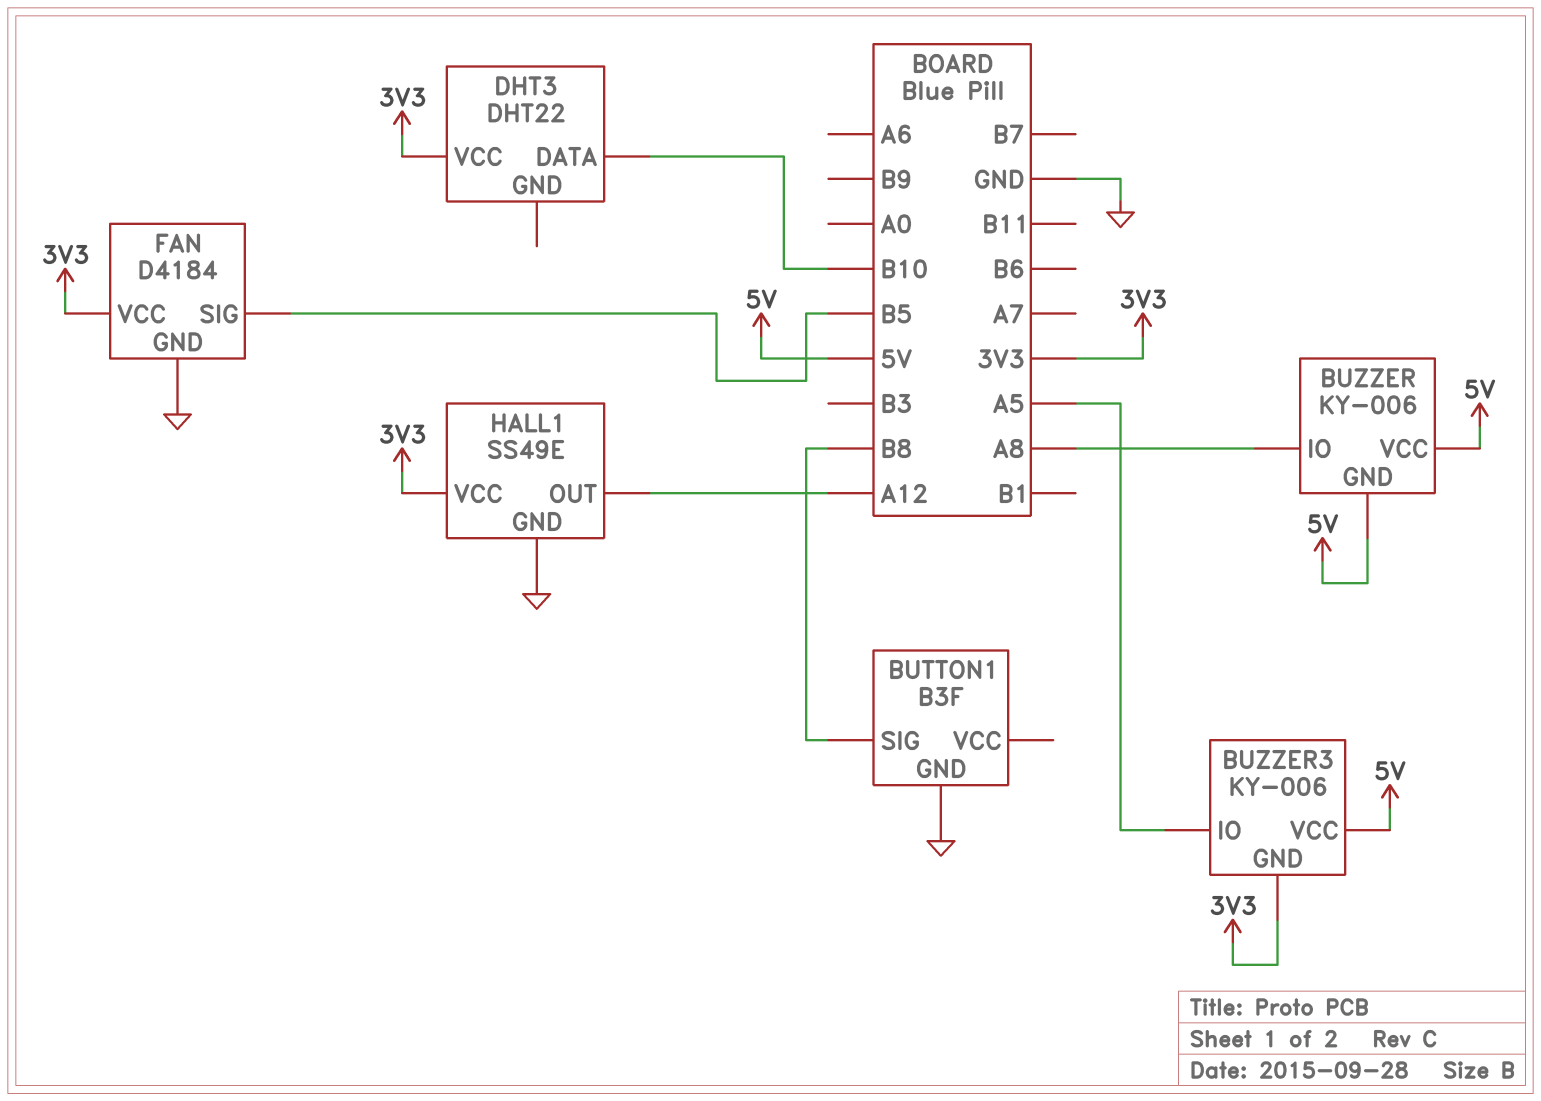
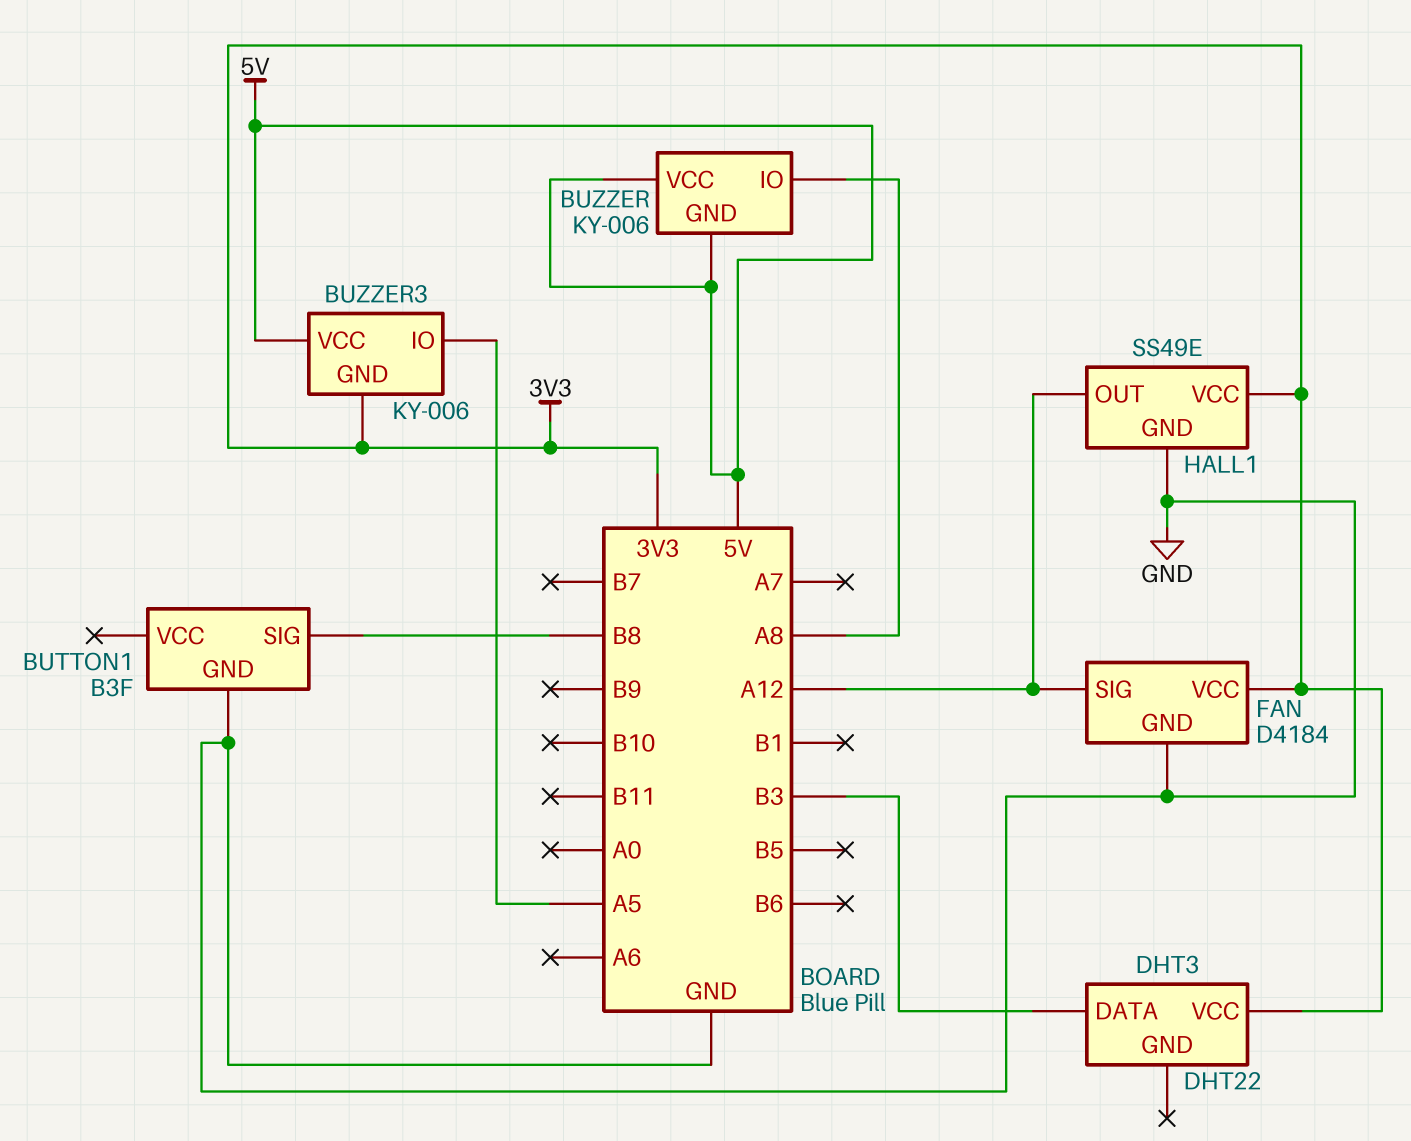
DHT3 pin DATA: B10 -> B3
FAN pin SIG: B5 -> A12

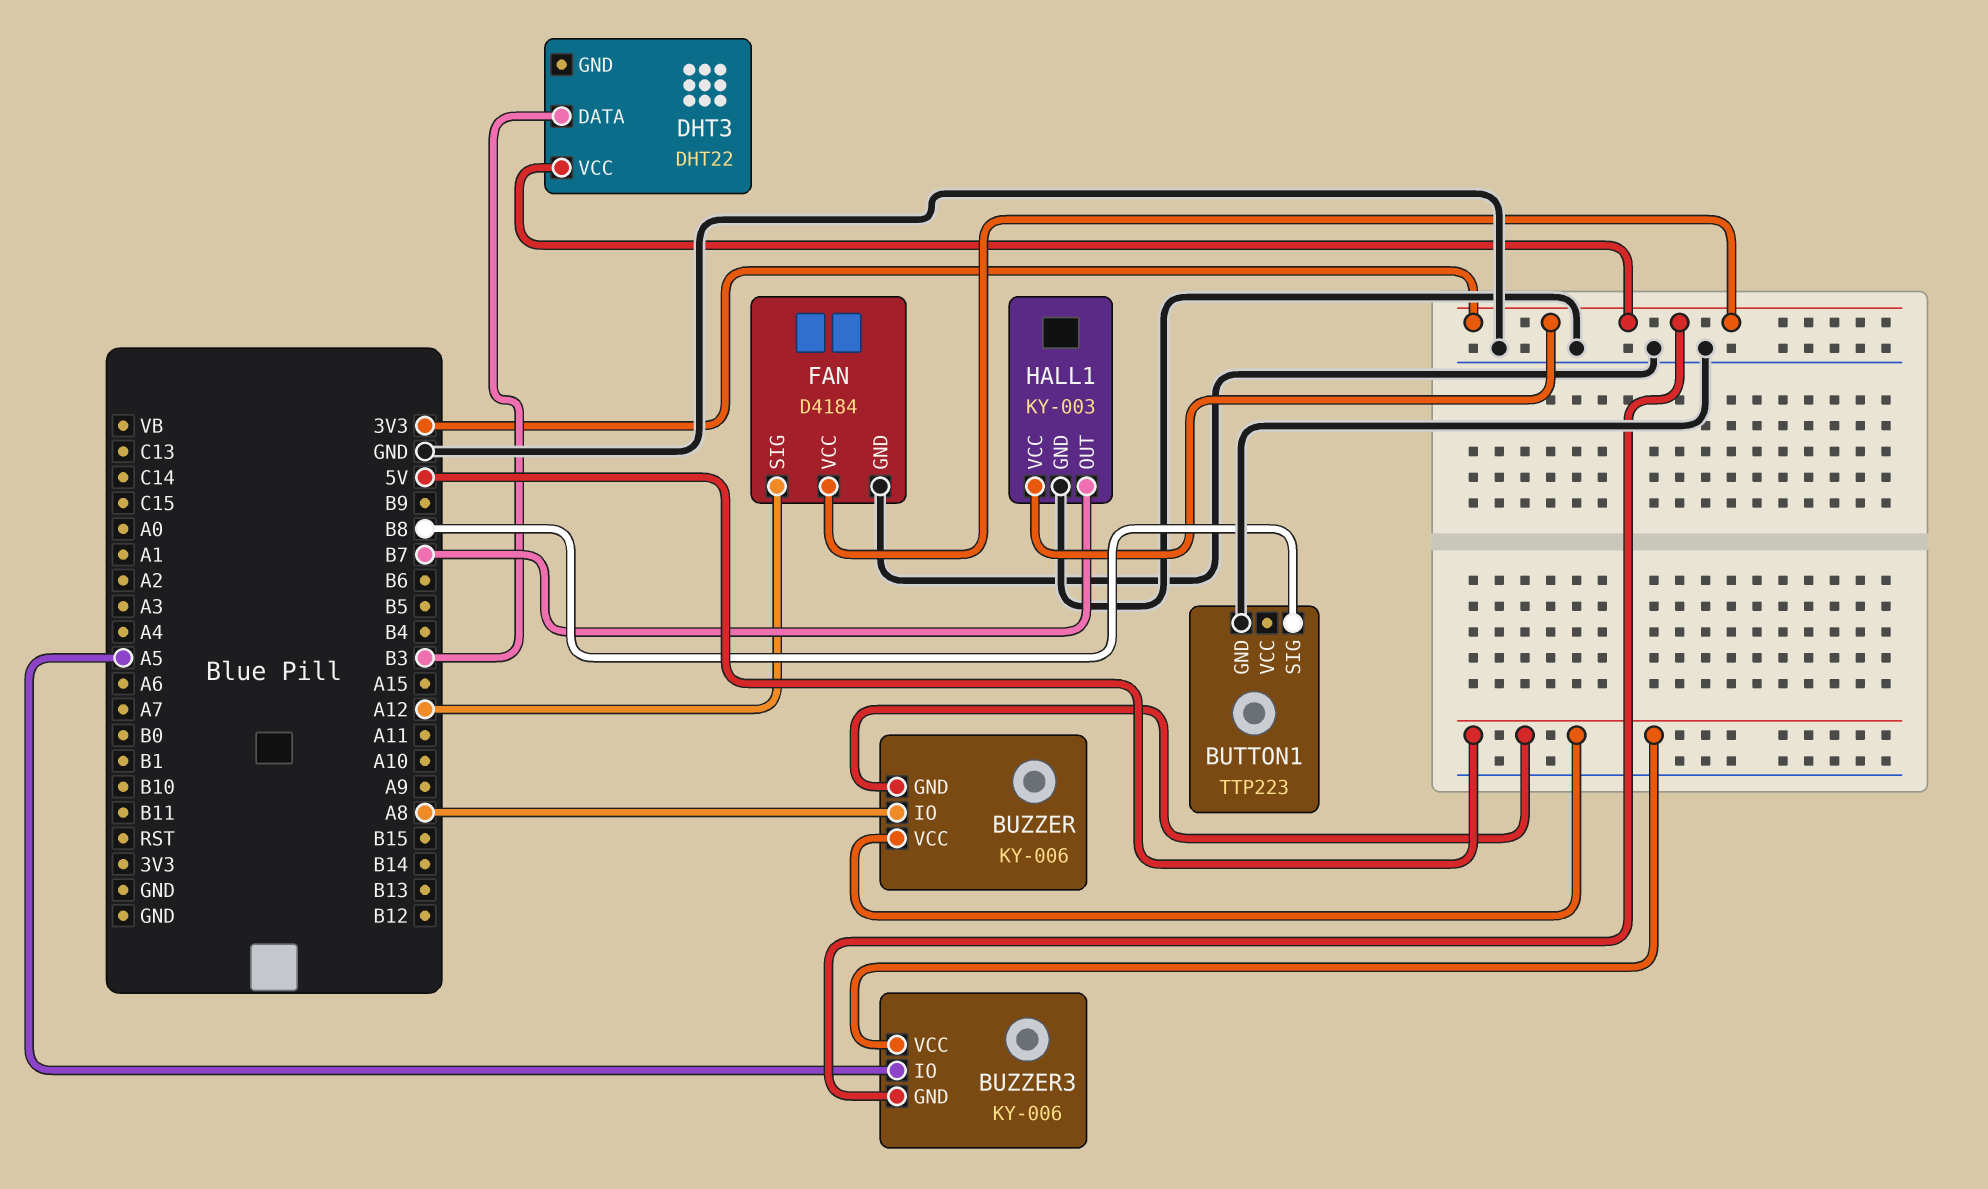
BUTTON1: B3F -> TTP223
HALL1: SS49E -> KY-003
HALL1 pin OUT: A12 -> B7

